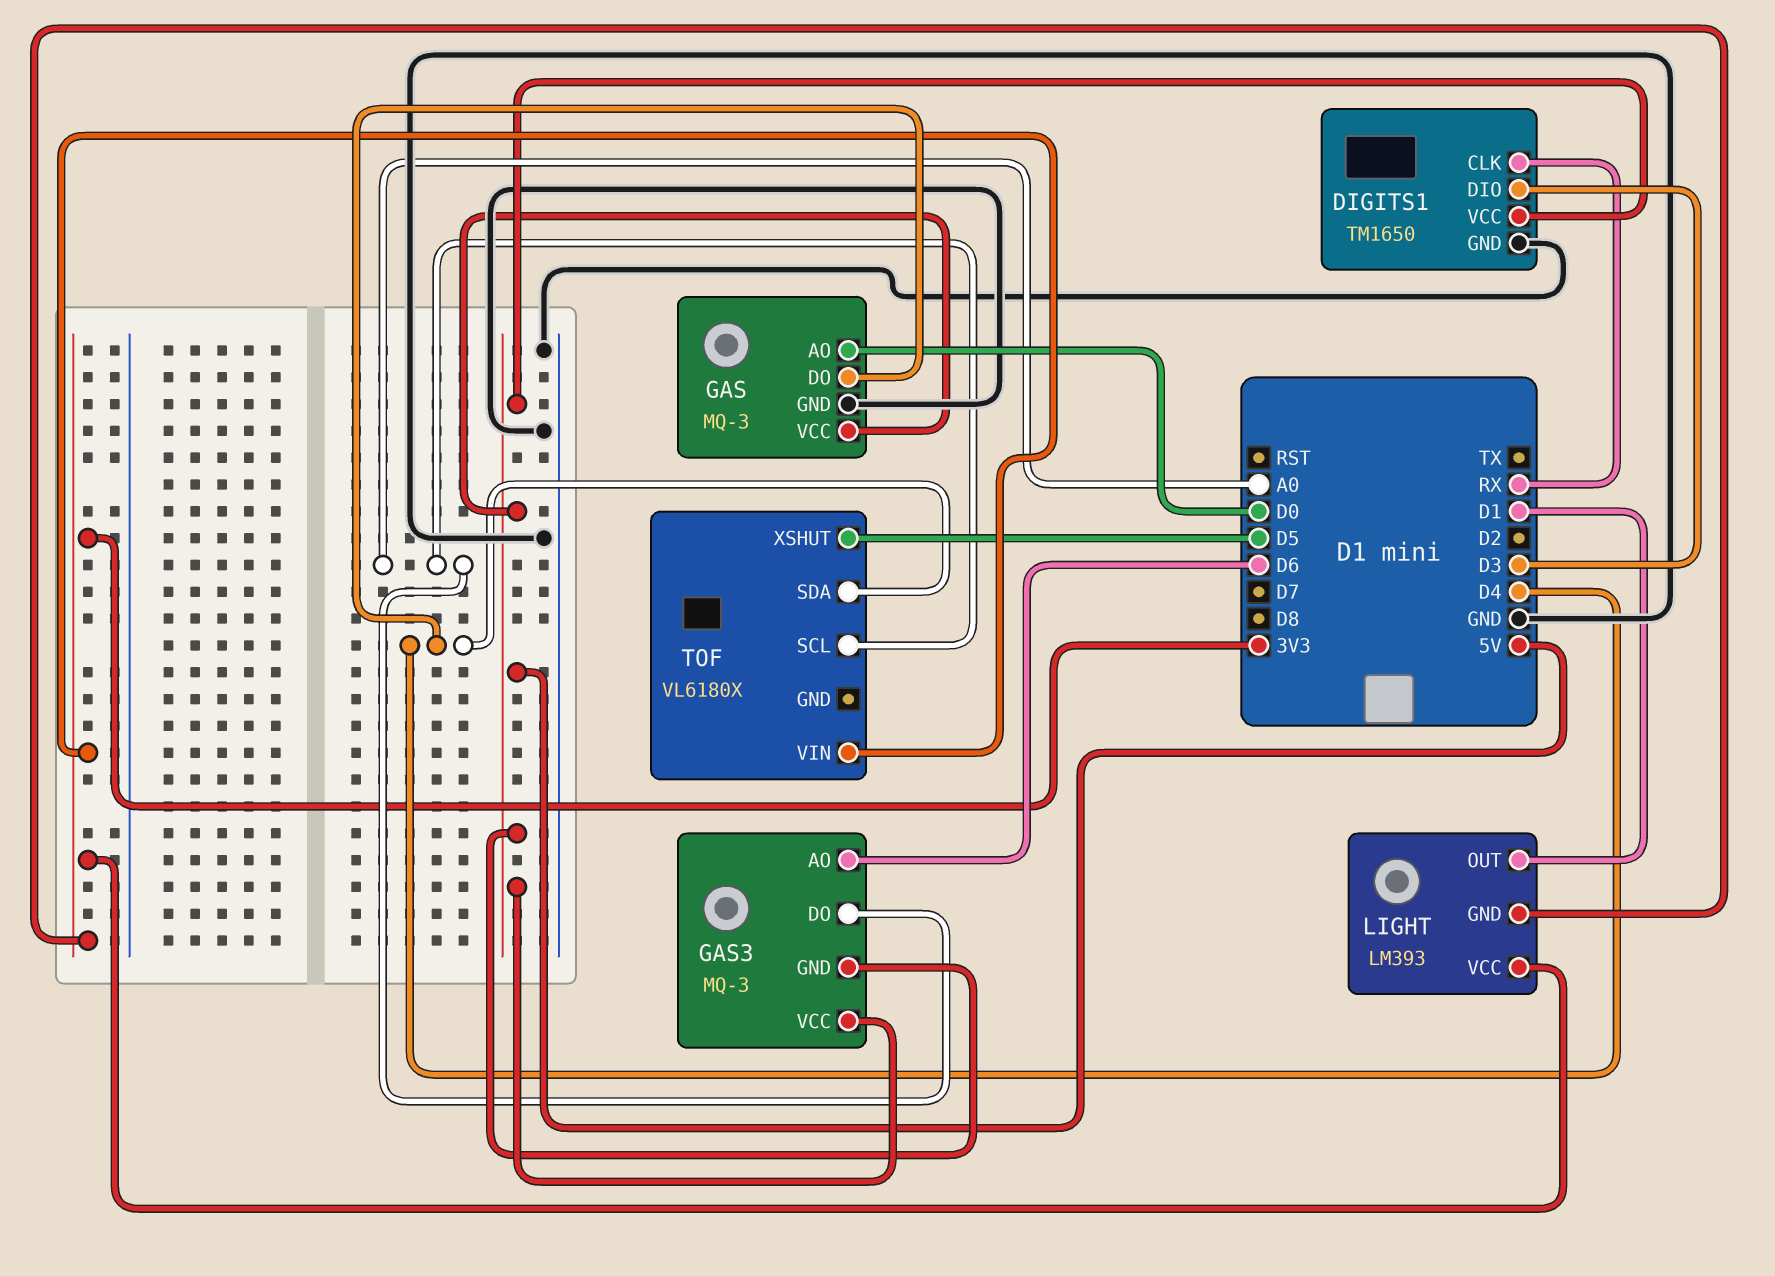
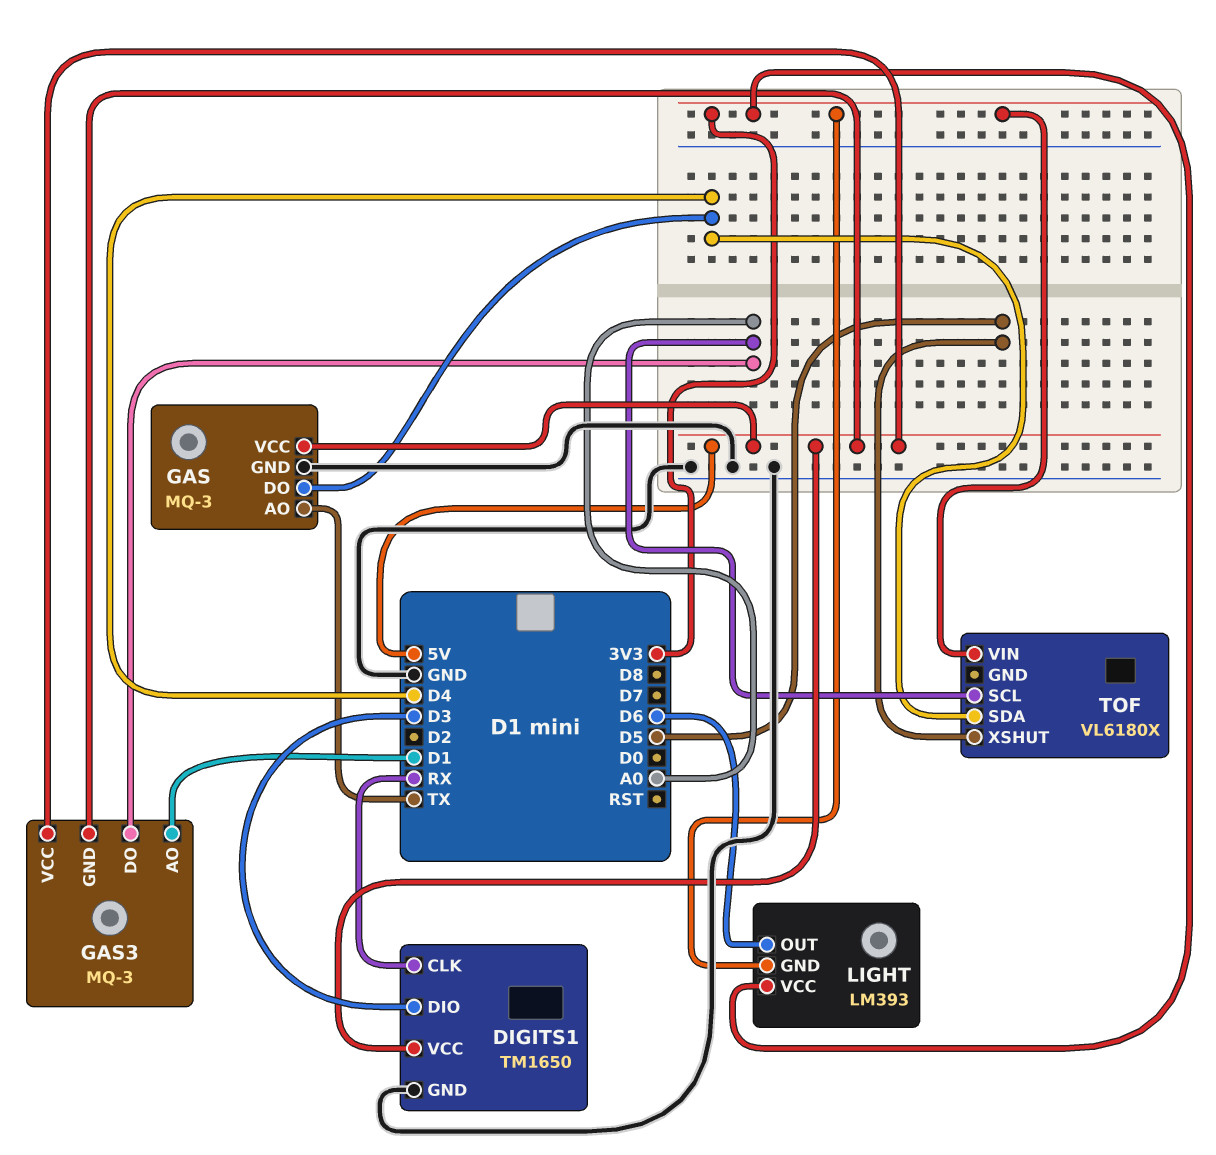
GAS pin AO: D0 -> TX
GAS3 pin AO: D6 -> D1
LIGHT pin OUT: D1 -> D6

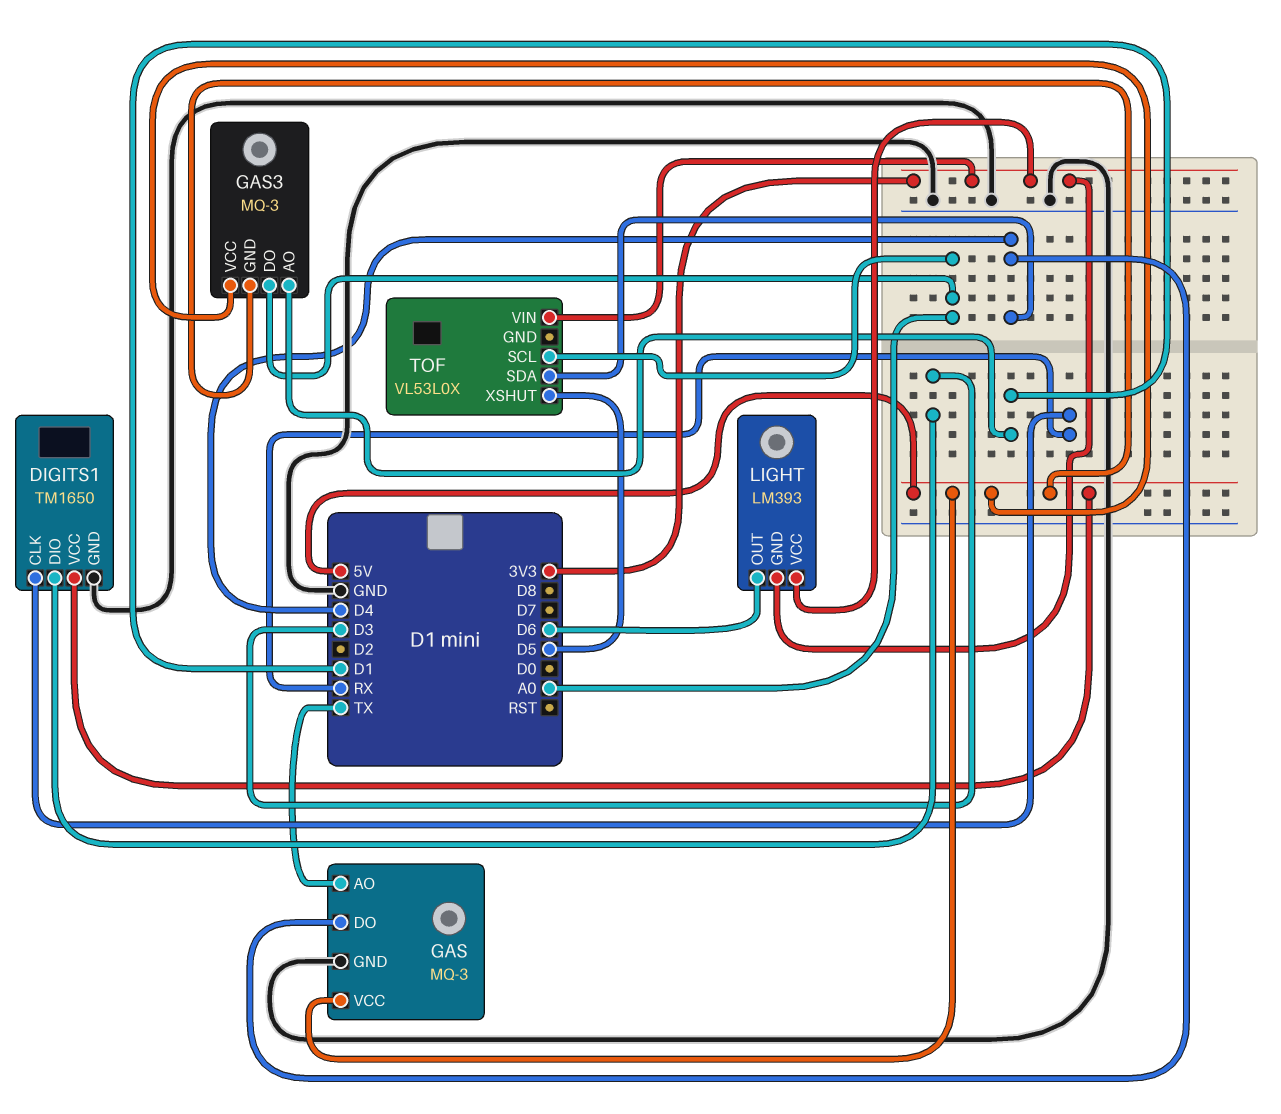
TOF: VL6180X -> VL53L0X

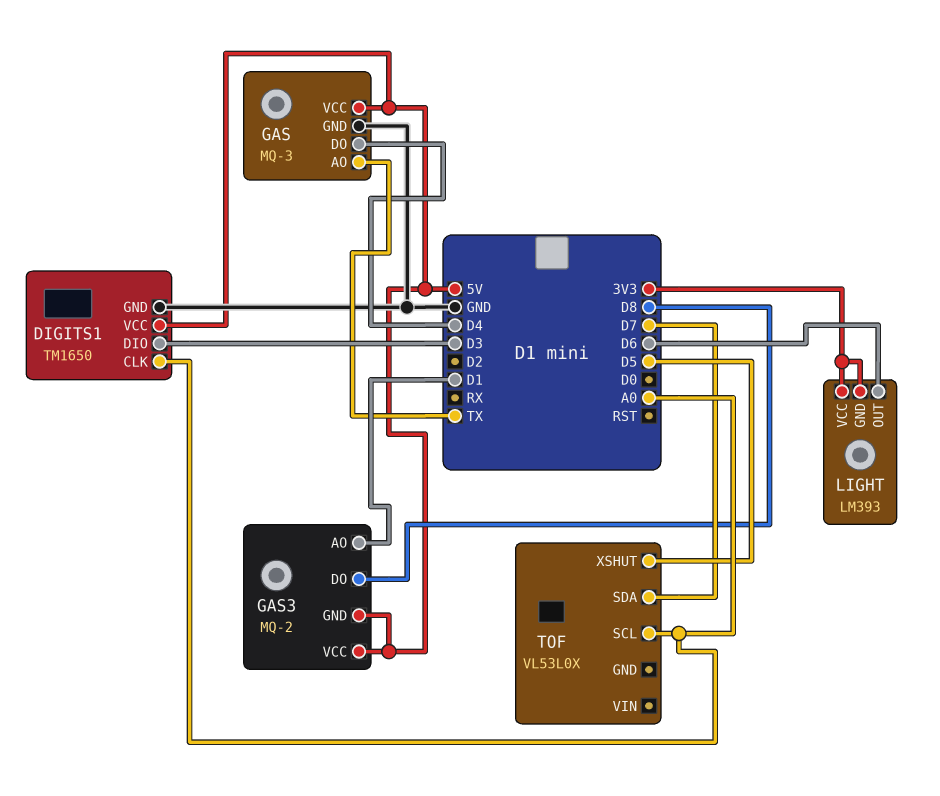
DIGITS1 pin CLK: RX -> A0
GAS3: MQ-3 -> MQ-2
GAS3 pin DO: A0 -> D8
TOF pin SDA: D4 -> D7
TOF pin VIN: 3V3 -> none

